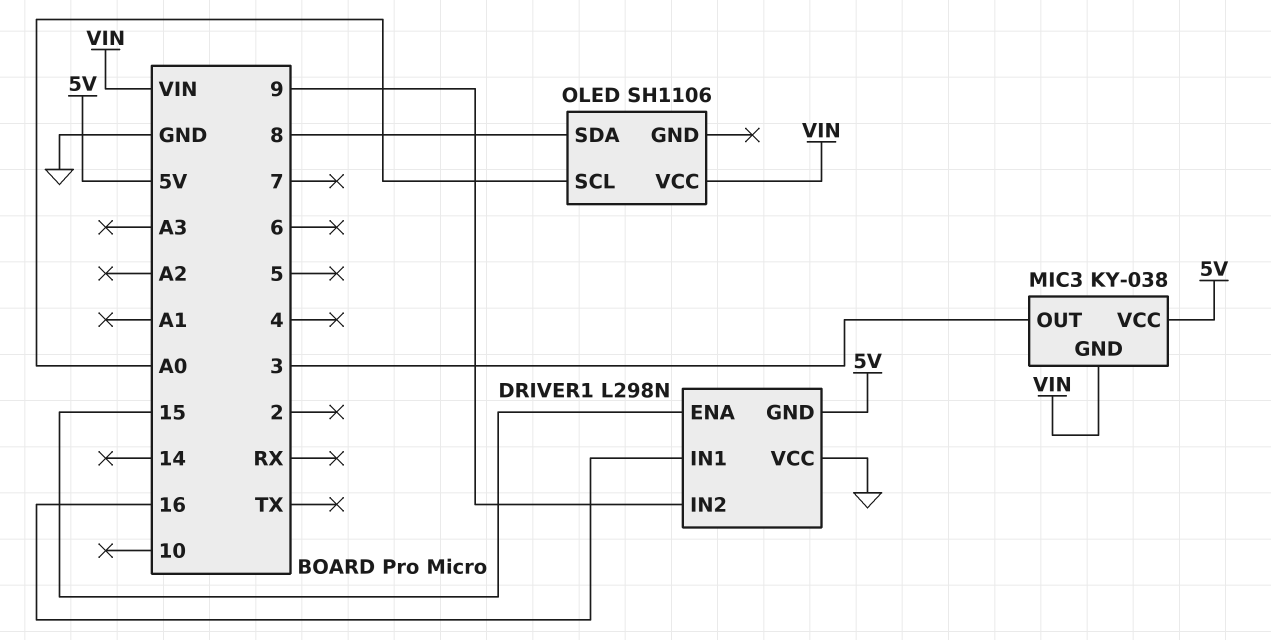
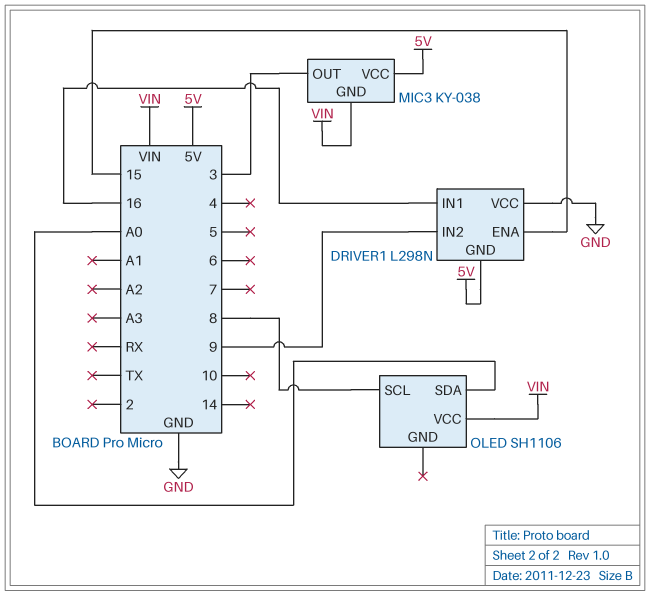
OLED pin SCL: A0 -> 8
OLED pin SDA: 8 -> A0

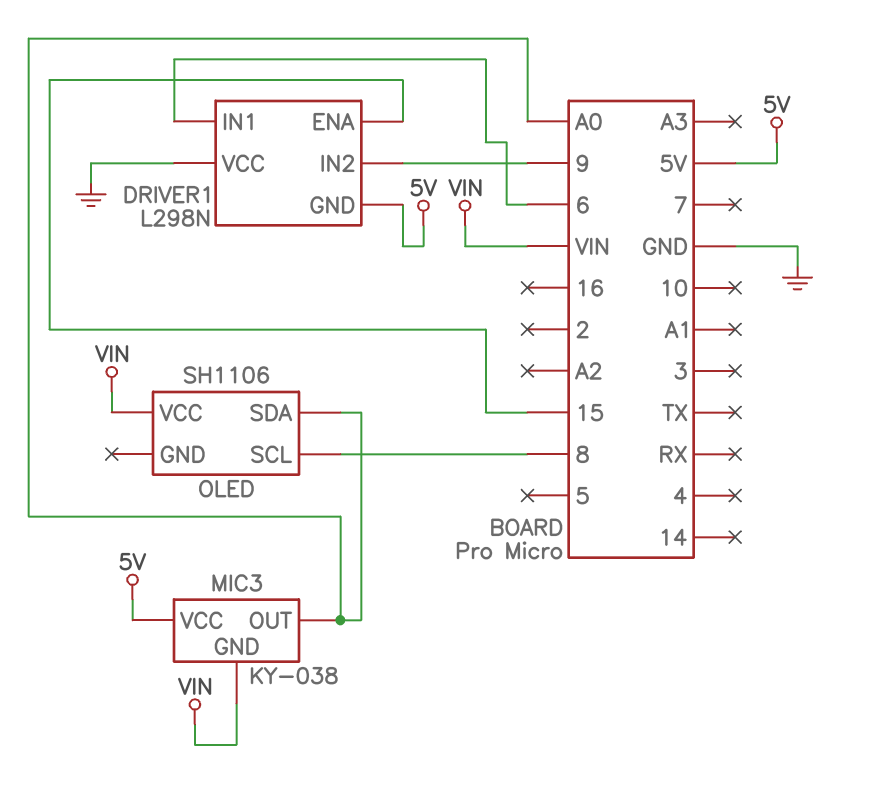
DRIVER1 pin IN1: 16 -> 6
MIC3 pin OUT: 3 -> A0

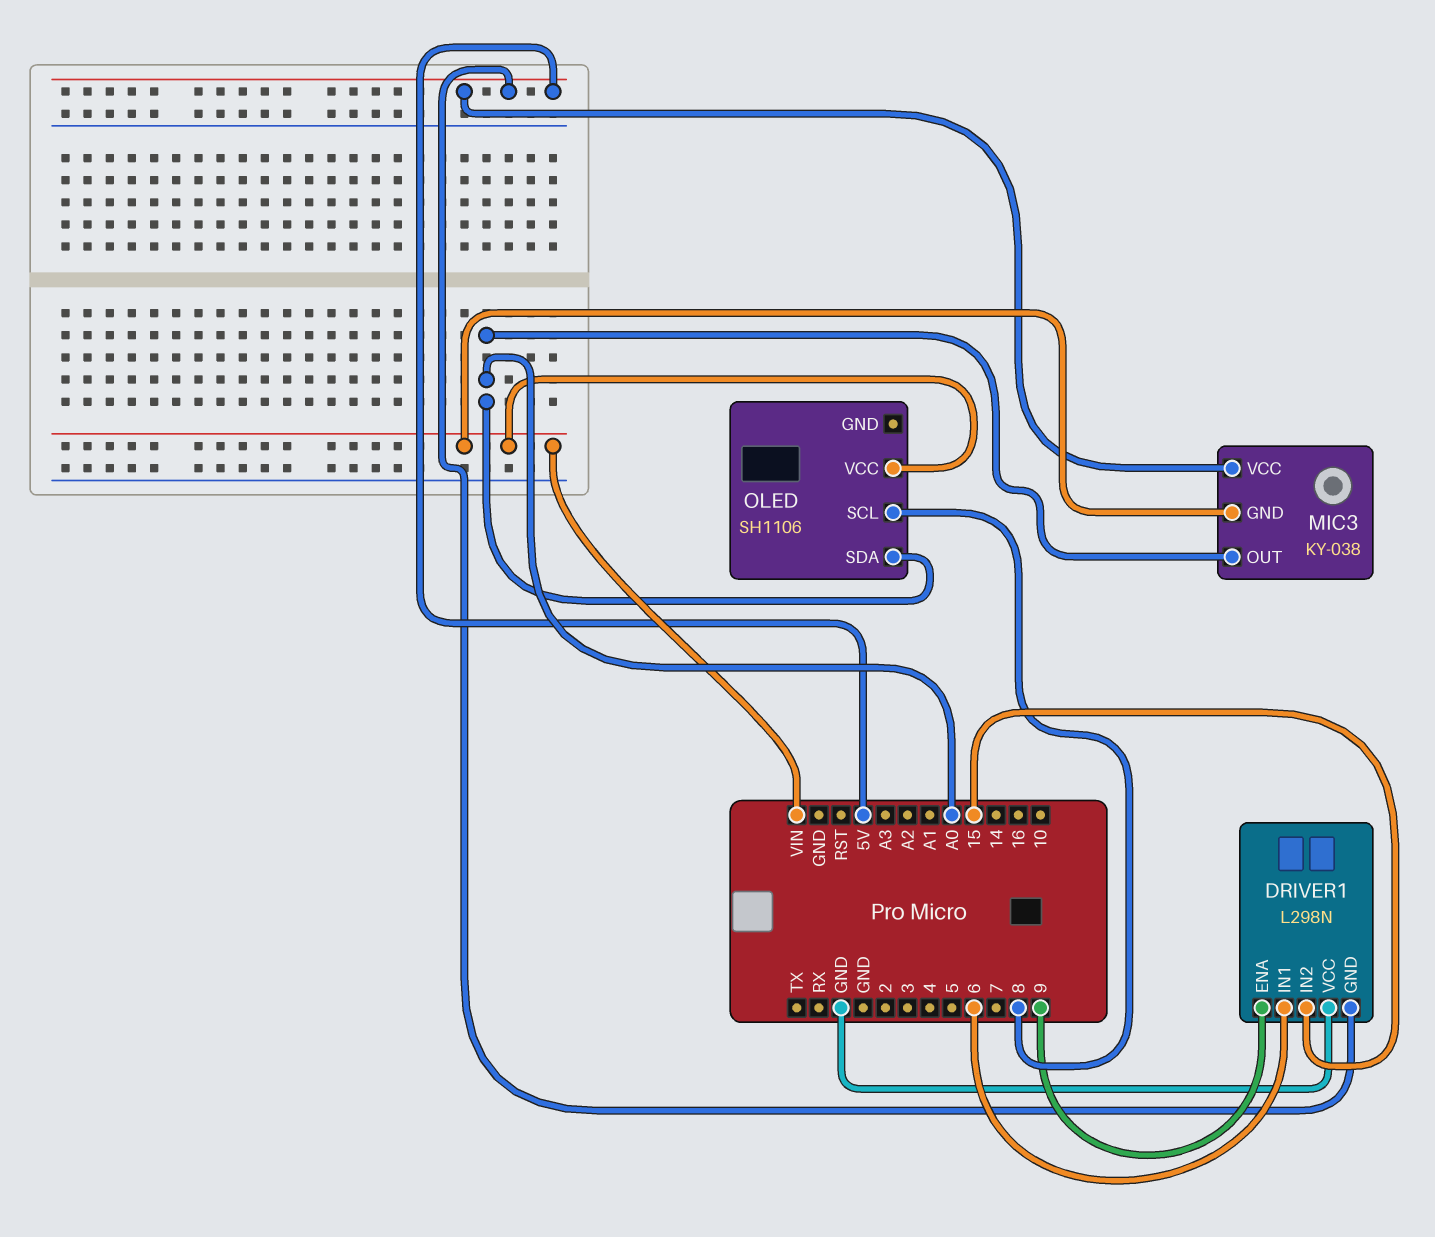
DRIVER1 pin ENA: 15 -> 9
DRIVER1 pin IN2: 9 -> 15

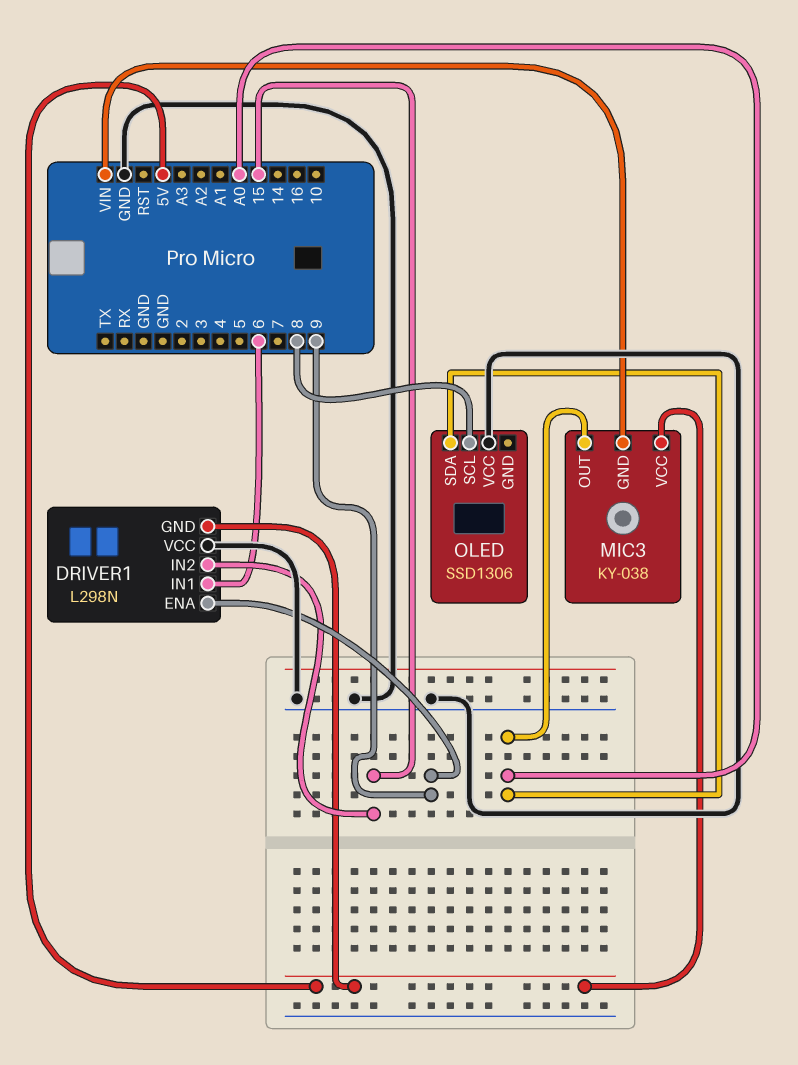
OLED: SH1106 -> SSD1306
OLED pin VCC: VIN -> GND

